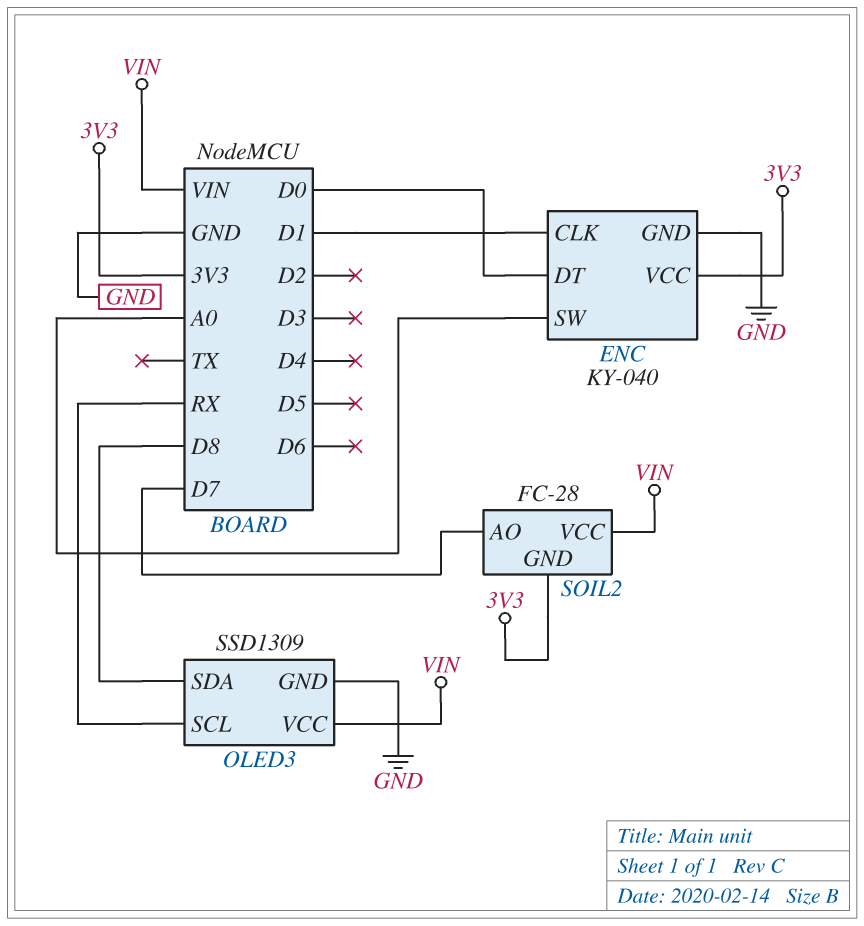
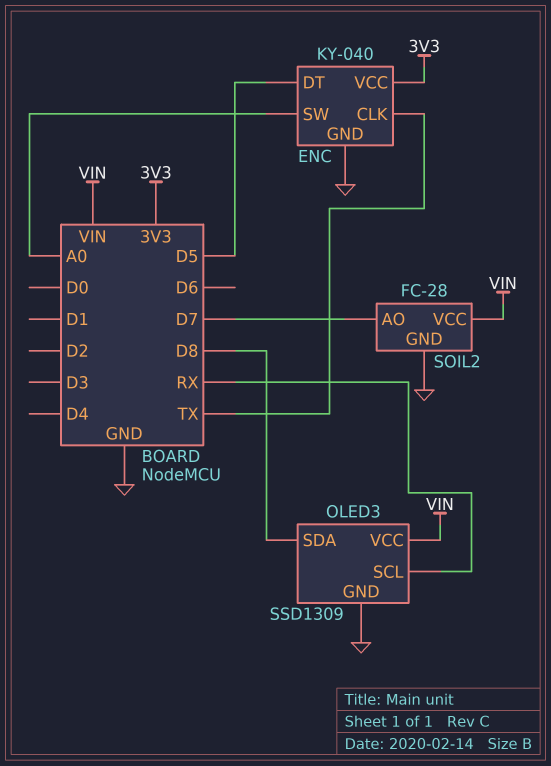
ENC pin CLK: D1 -> TX
ENC pin DT: D0 -> D5
SOIL2 pin GND: 3V3 -> GND

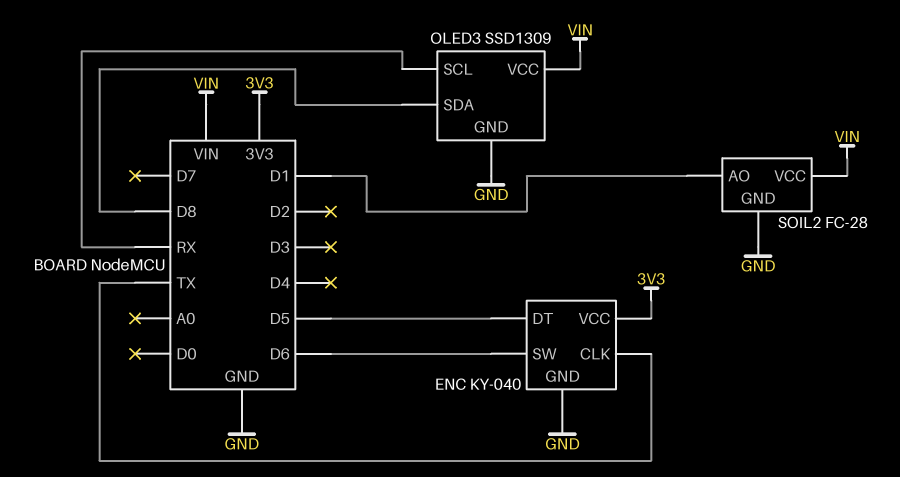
ENC pin SW: A0 -> D6
SOIL2 pin AO: D7 -> D1

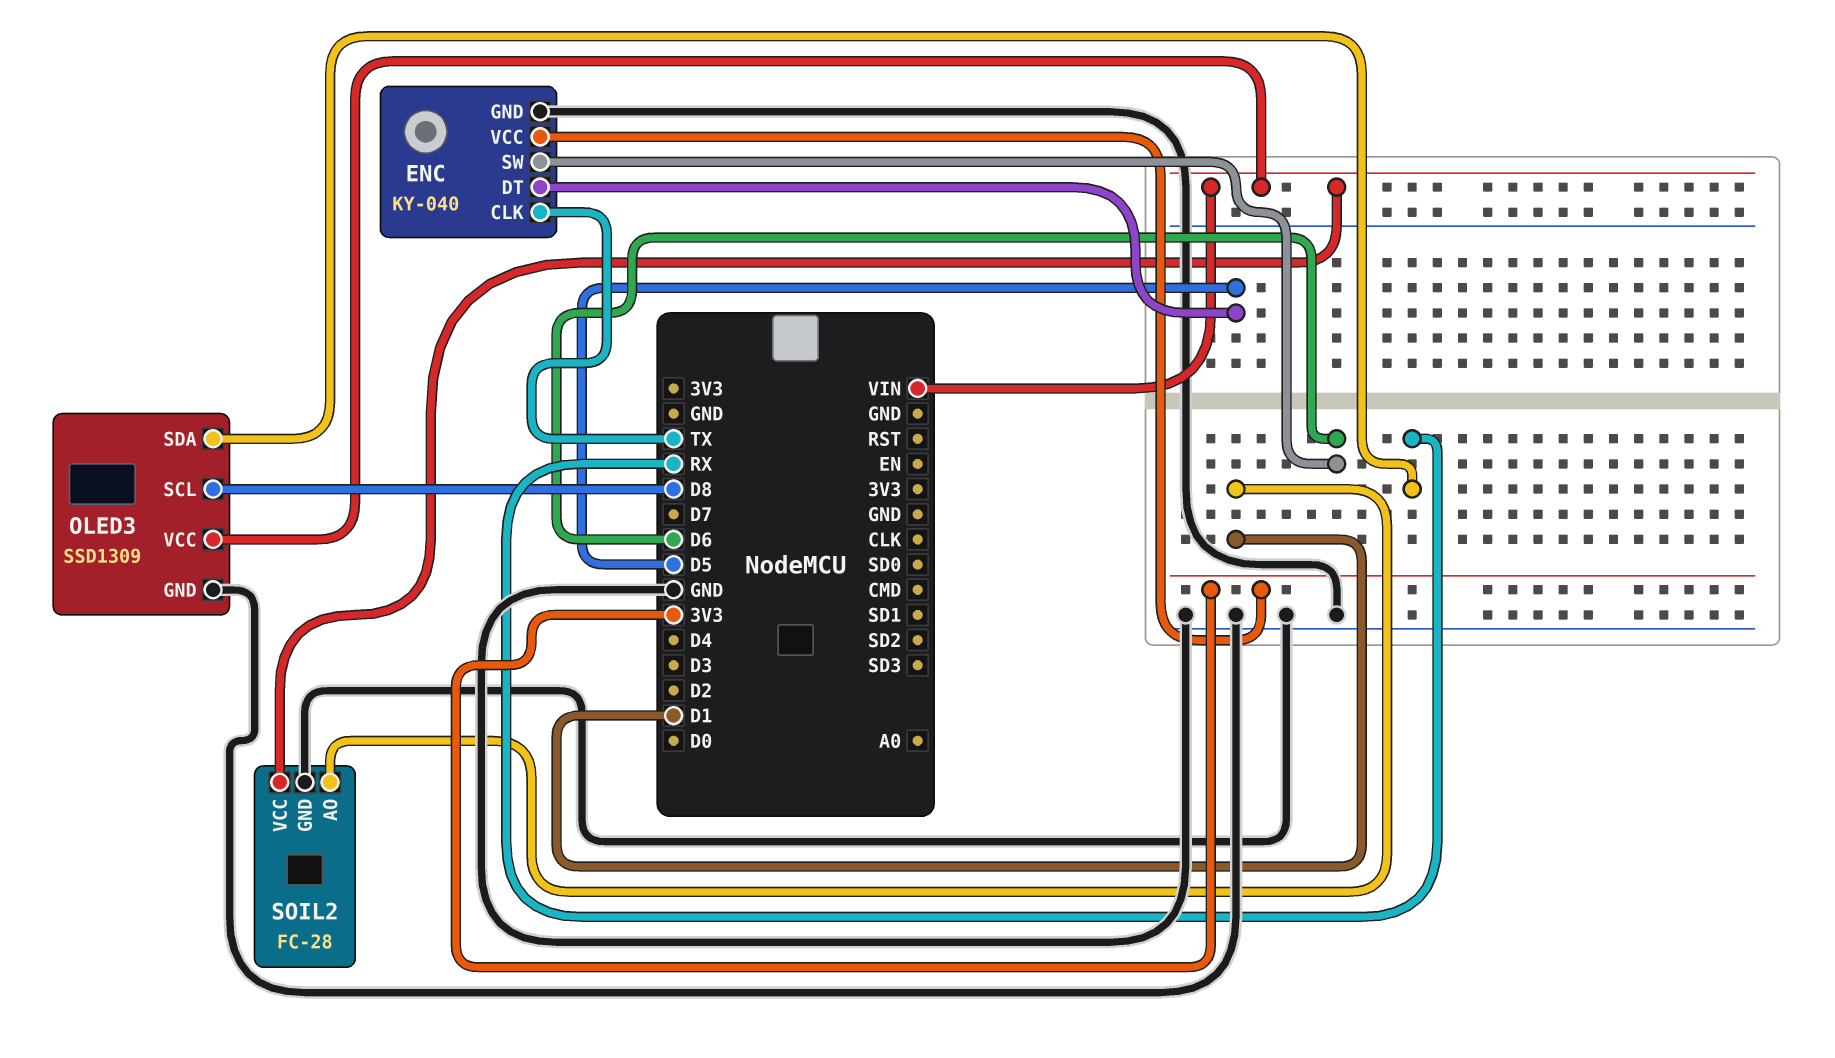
OLED3 pin SCL: RX -> D8
OLED3 pin SDA: D8 -> RX

